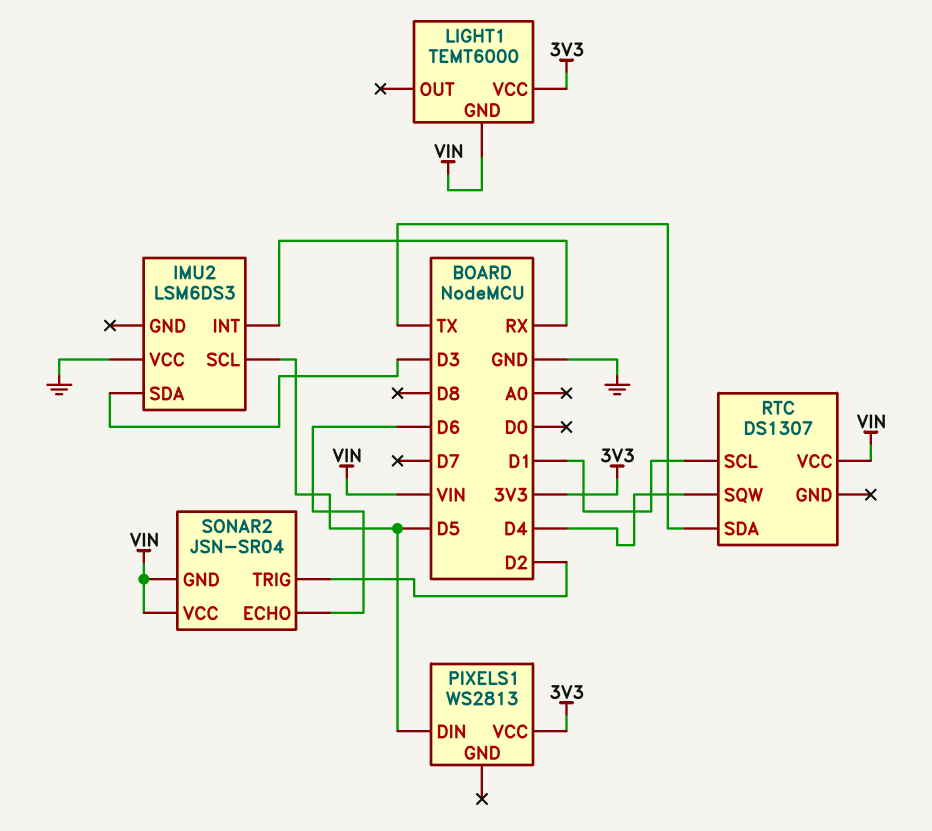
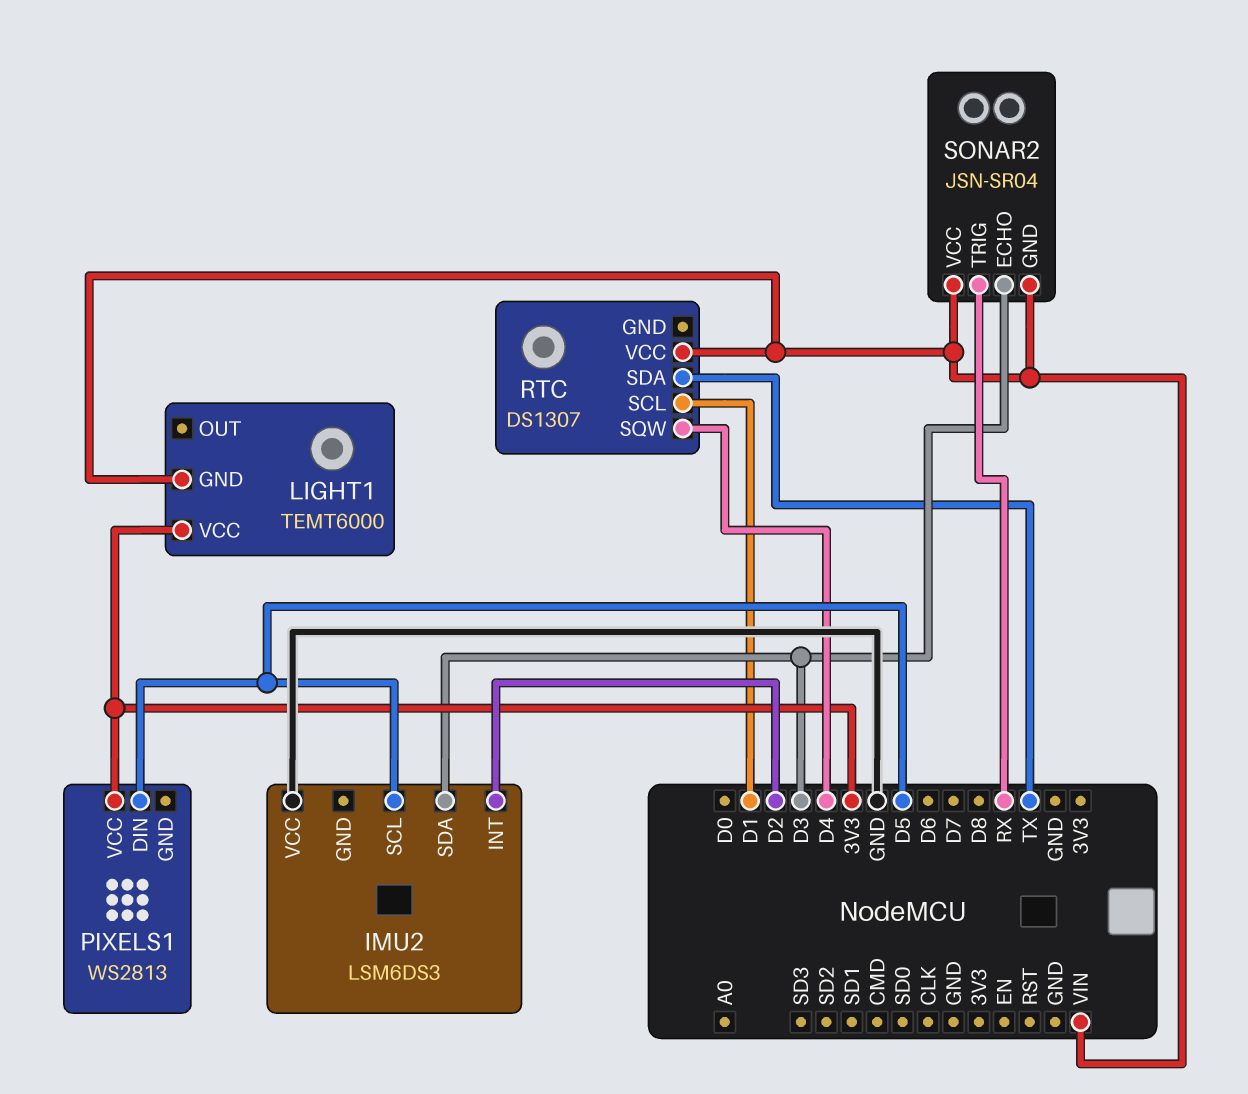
IMU2 pin INT: RX -> D2
SONAR2 pin ECHO: D6 -> D3
SONAR2 pin TRIG: D2 -> RX

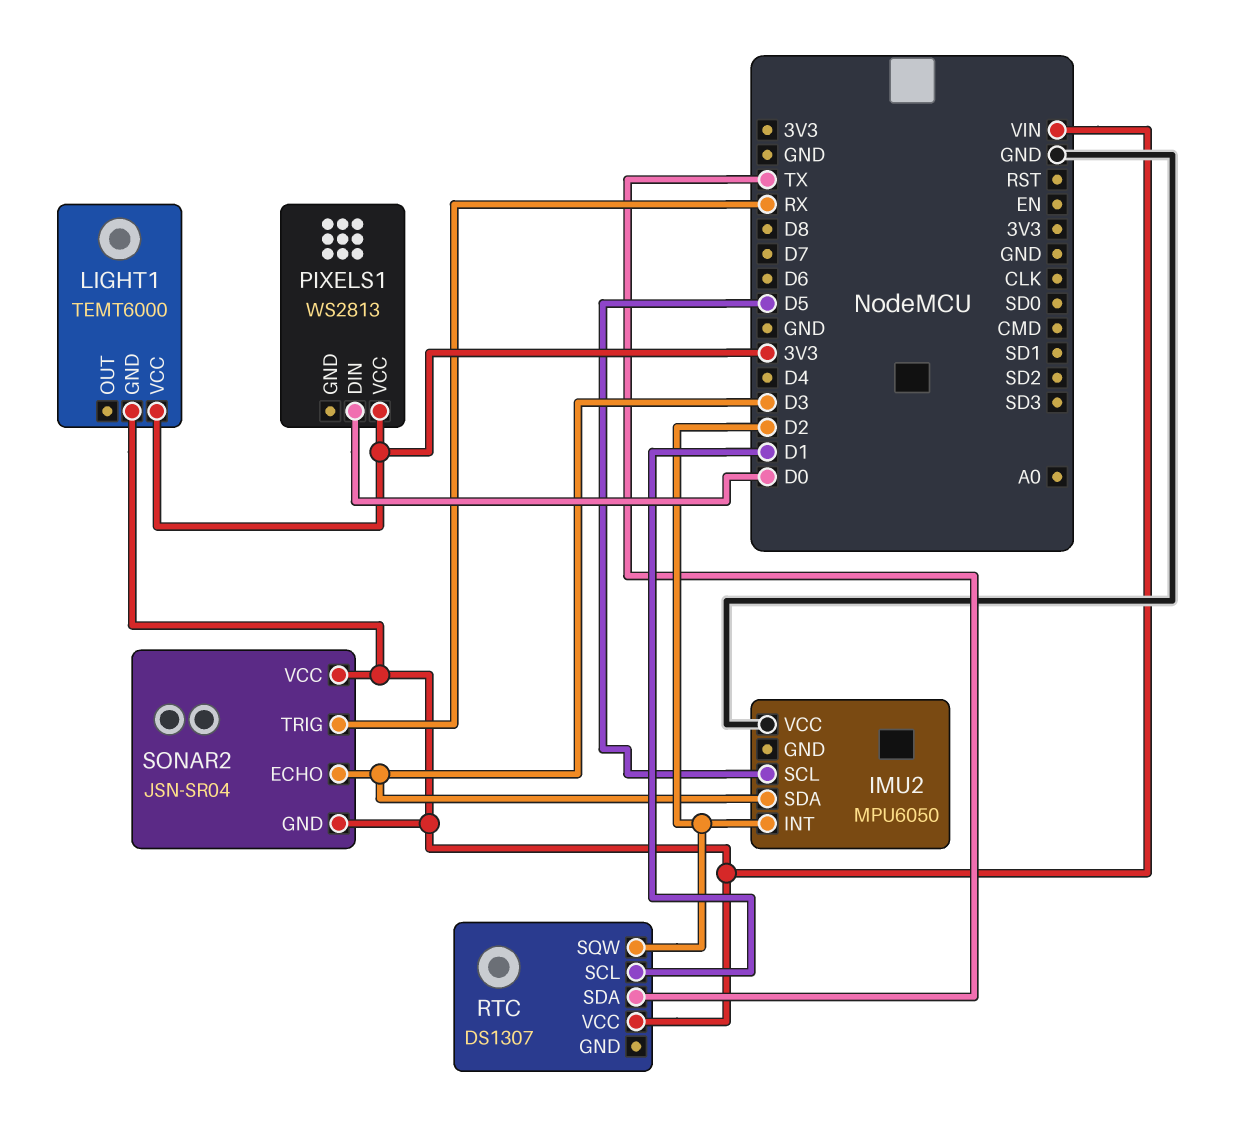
IMU2: LSM6DS3 -> MPU6050
PIXELS1 pin DIN: D5 -> D0
RTC pin SQW: D4 -> D2

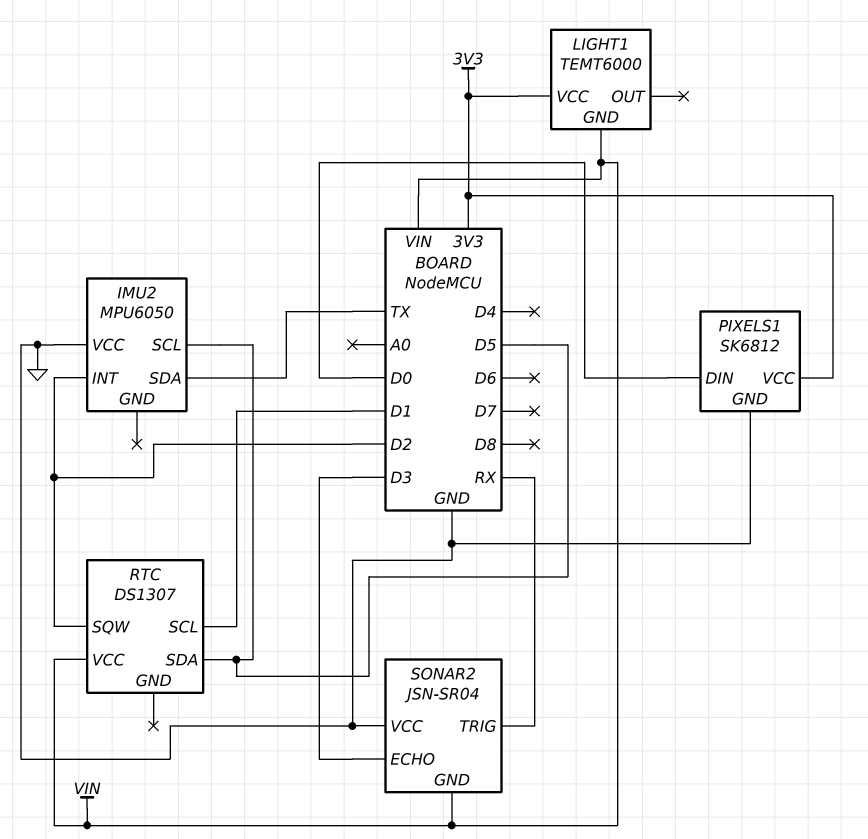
IMU2 pin SDA: D3 -> TX
PIXELS1: WS2813 -> SK6812
PIXELS1 pin GND: none -> GND
RTC pin SDA: TX -> D5
SONAR2 pin VCC: VIN -> GND

